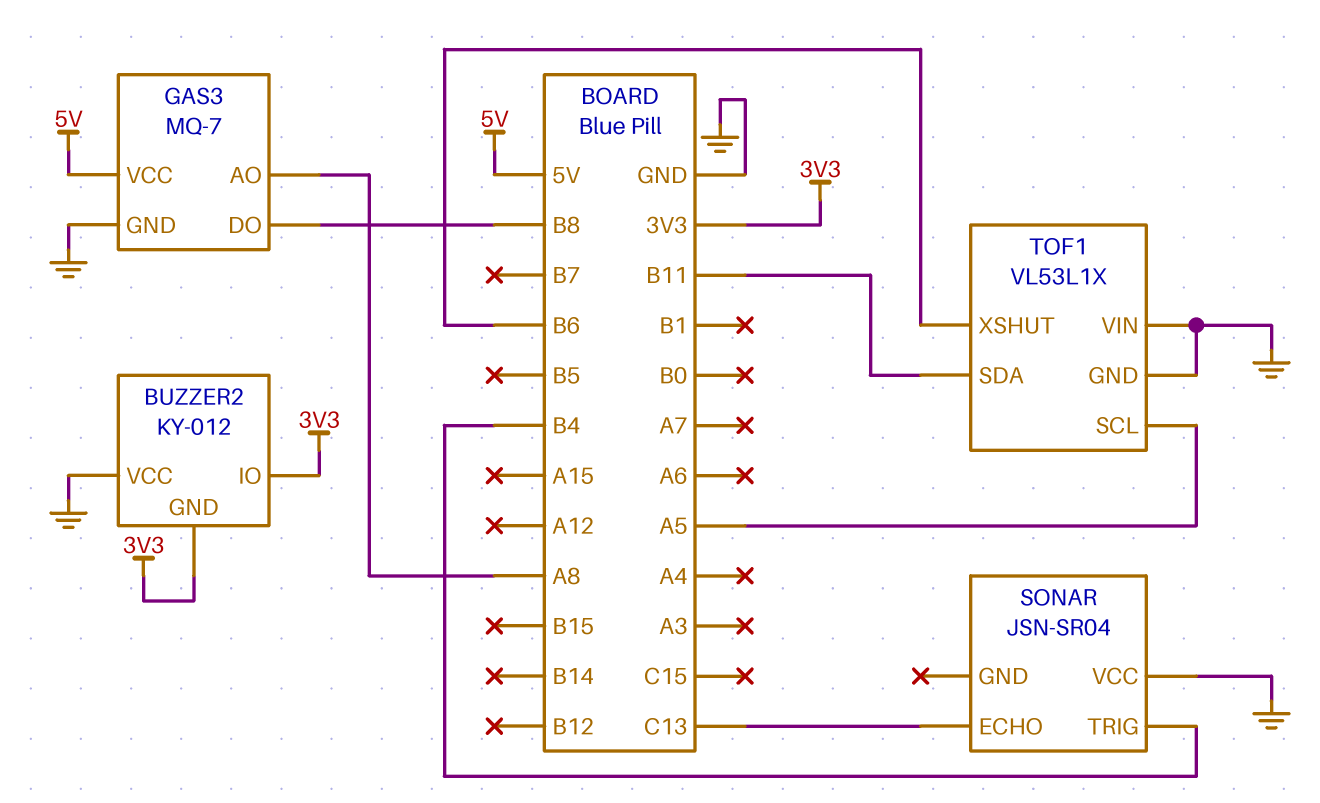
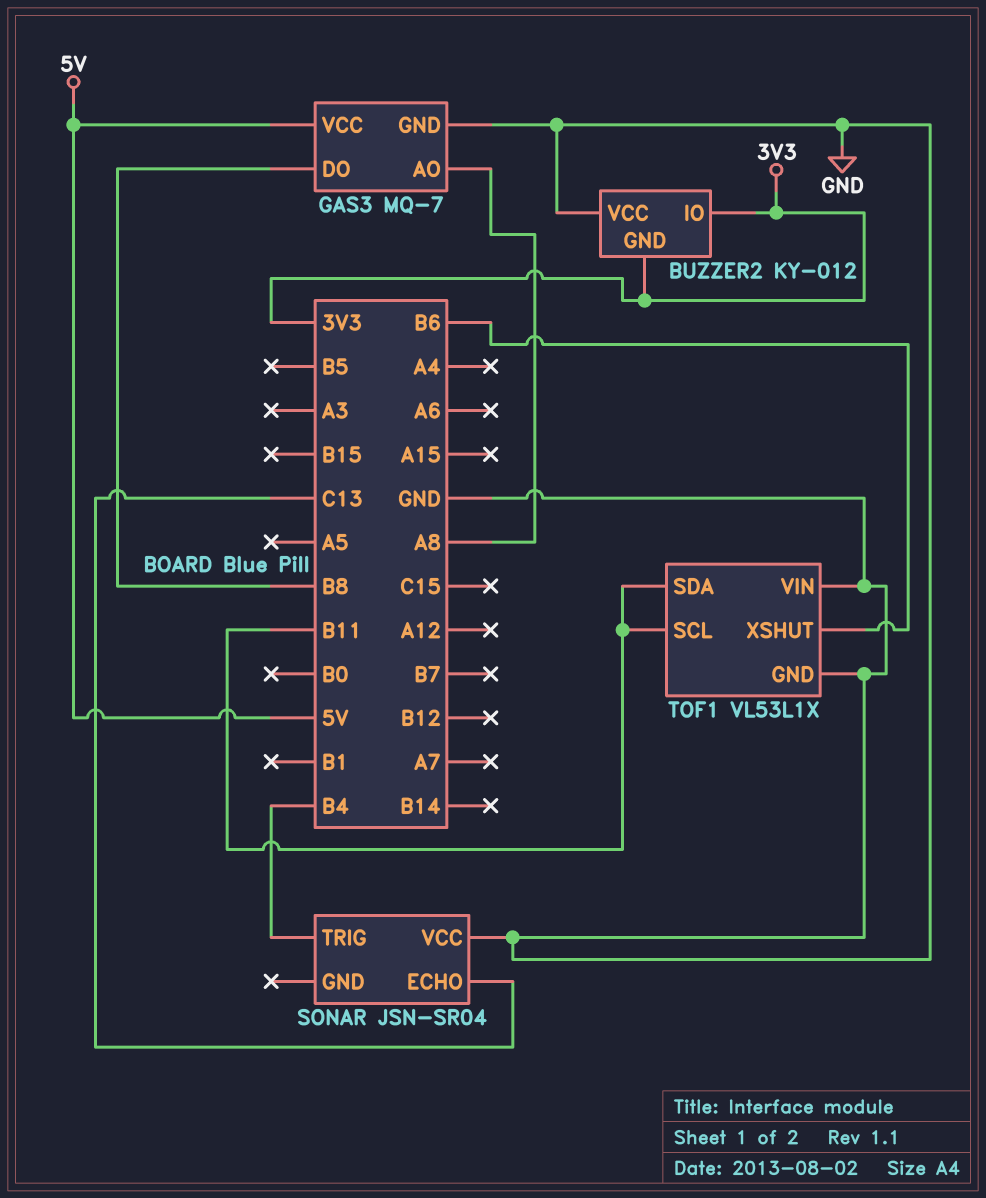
TOF1 pin SCL: A5 -> B11

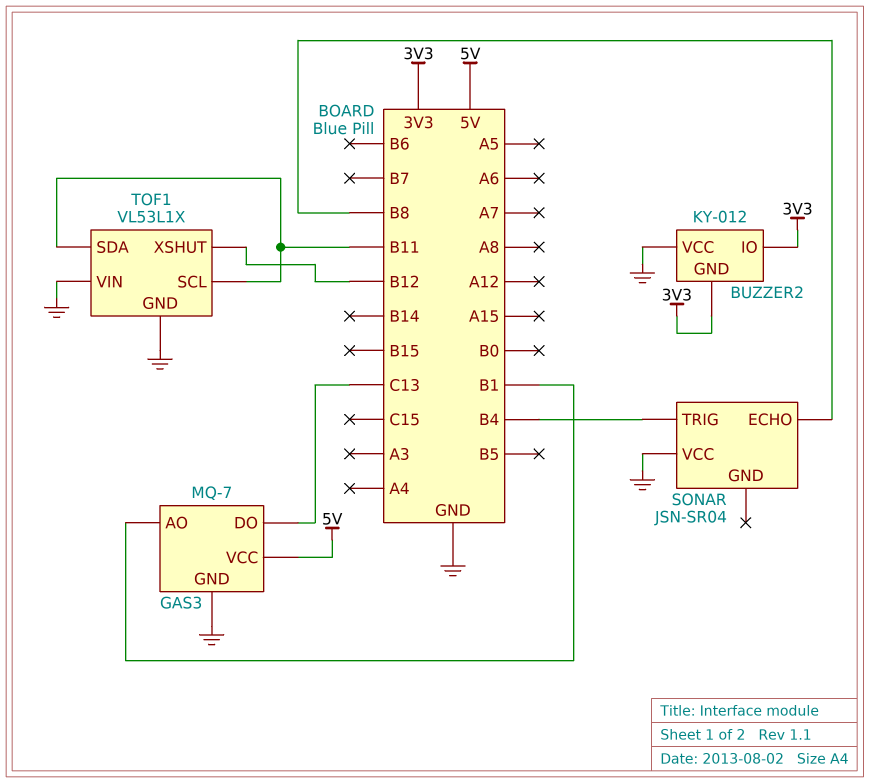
GAS3 pin AO: A8 -> B1
GAS3 pin DO: B8 -> C13
SONAR pin ECHO: C13 -> B8
TOF1 pin XSHUT: B6 -> B12

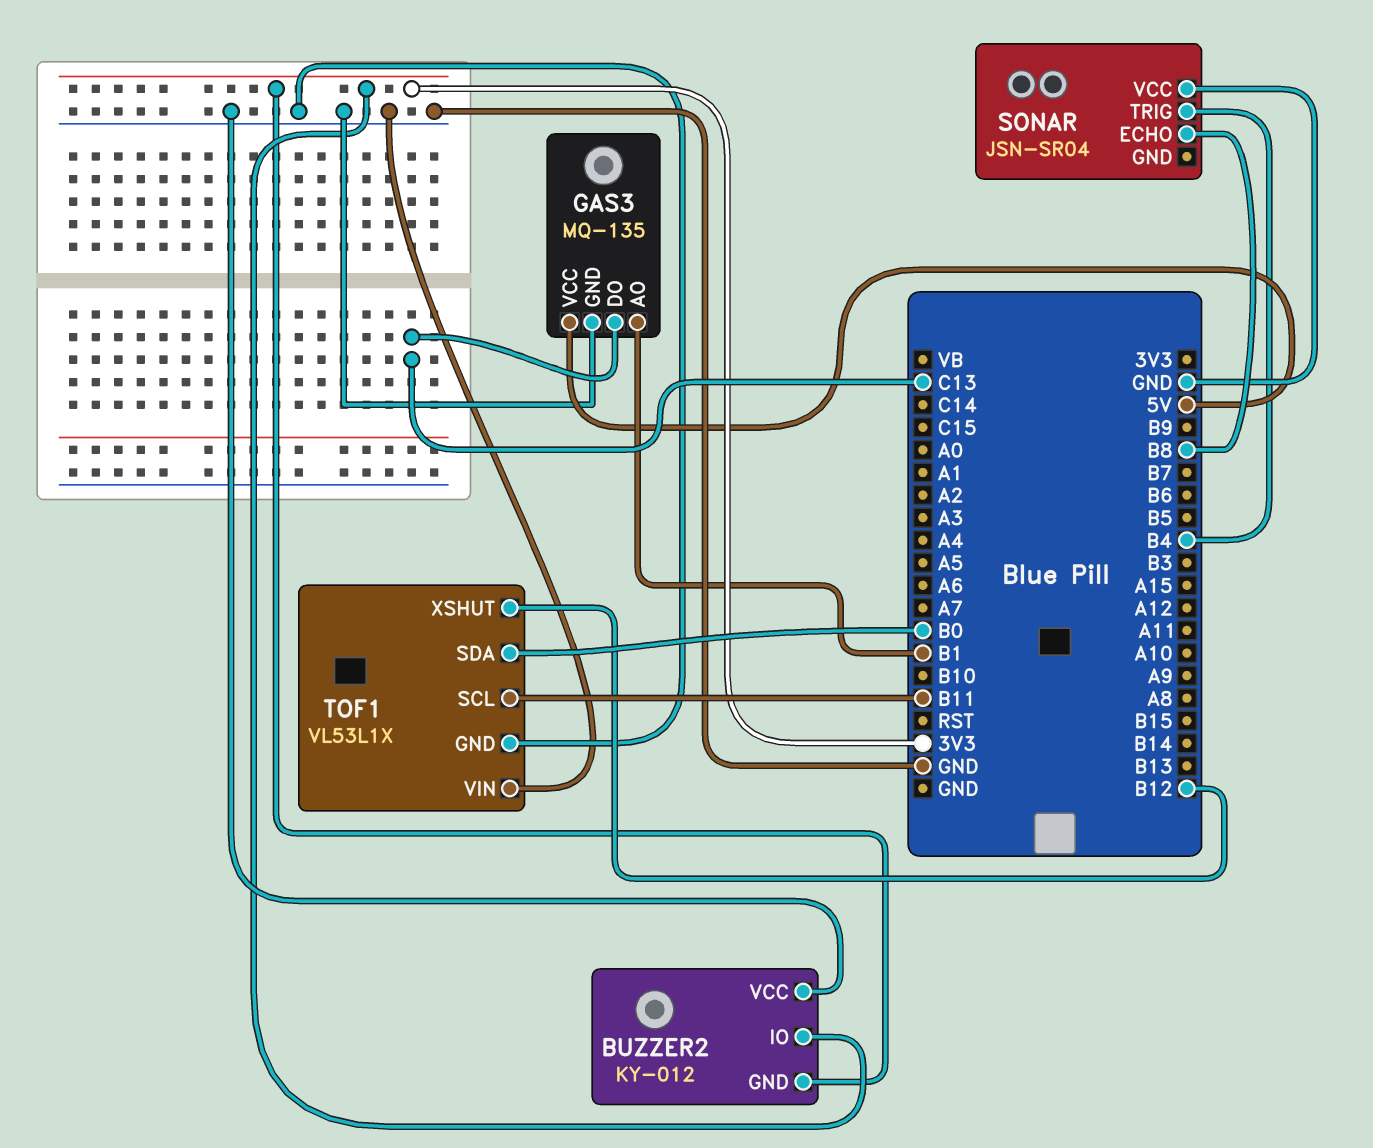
GAS3: MQ-7 -> MQ-135
TOF1 pin SDA: B11 -> B0

